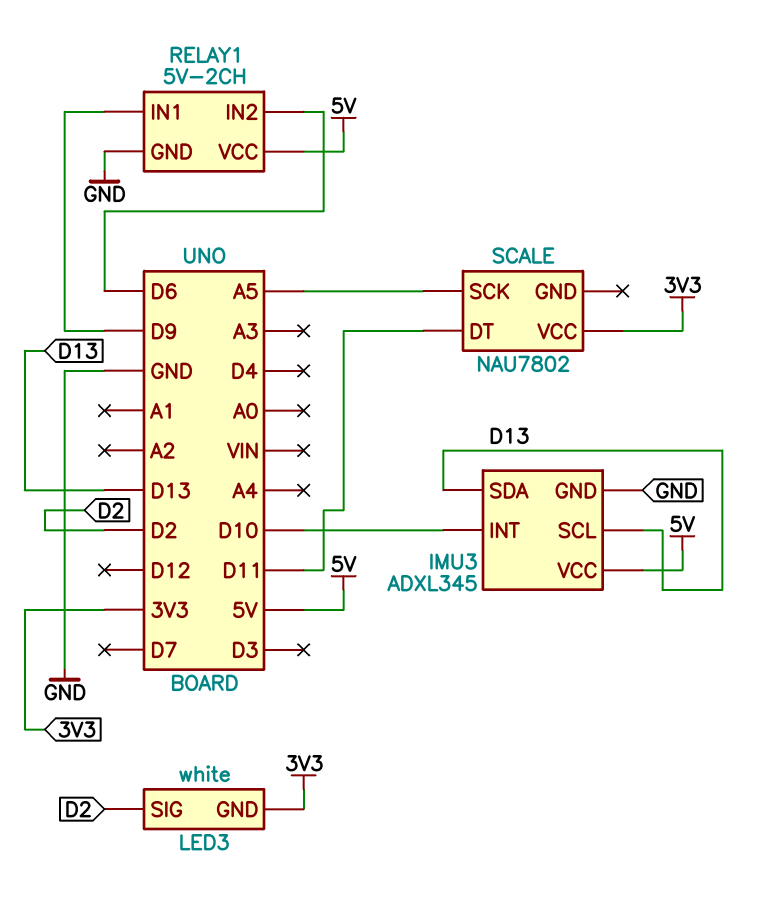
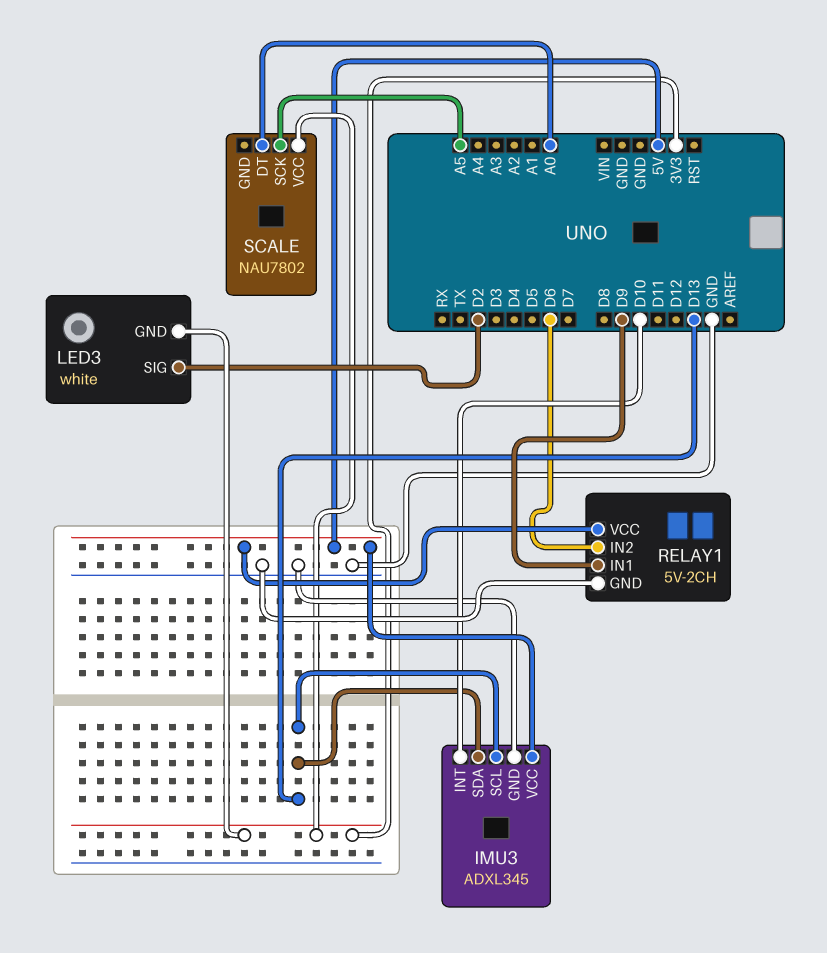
SCALE pin DT: D11 -> A0

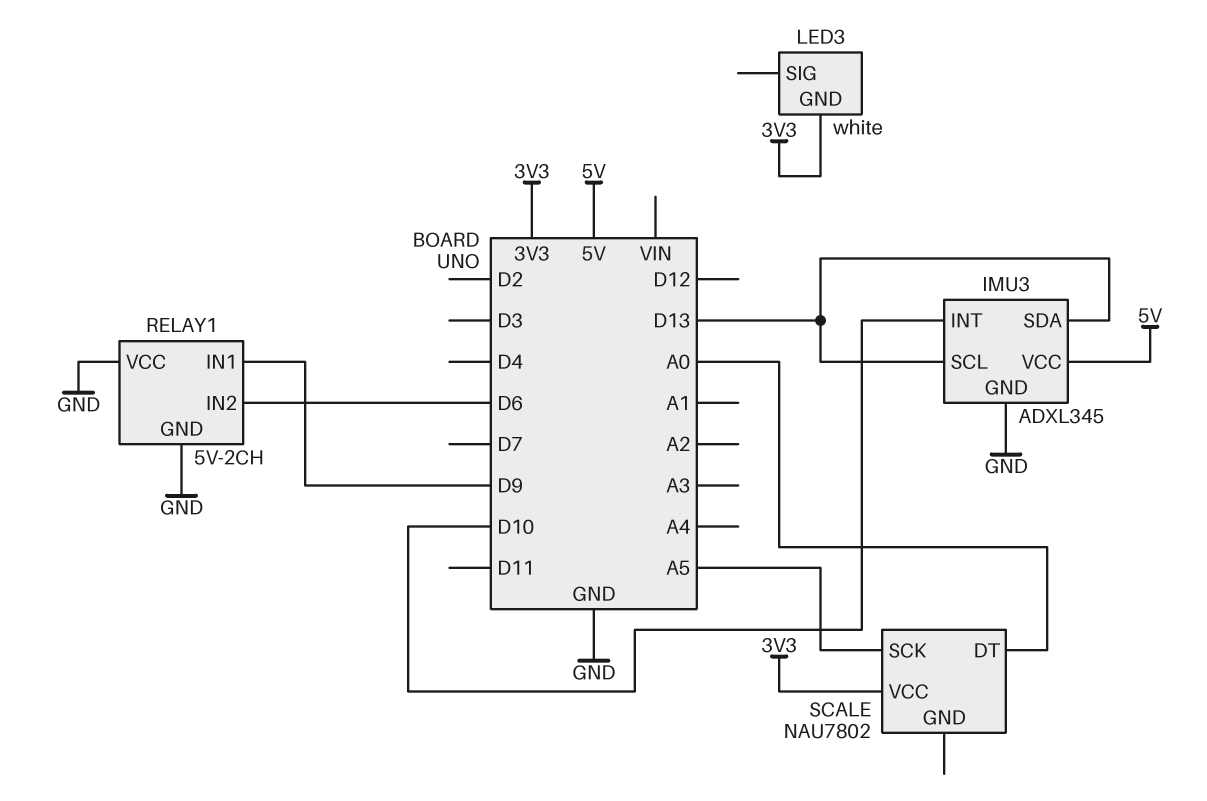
LED3 pin SIG: D2 -> none
RELAY1 pin VCC: 5V -> GND

